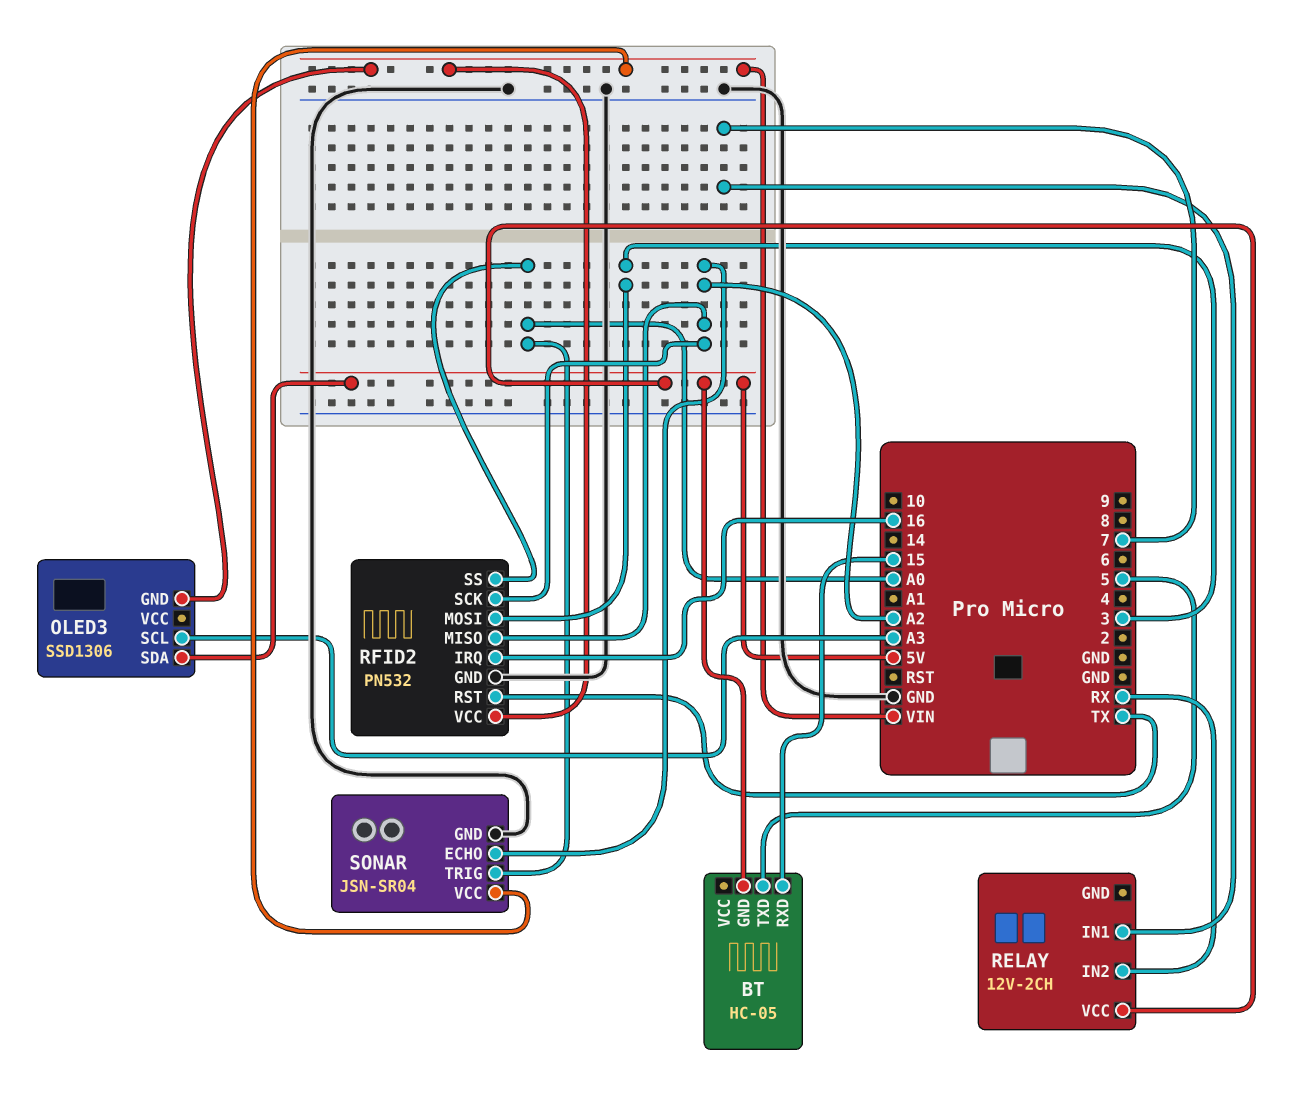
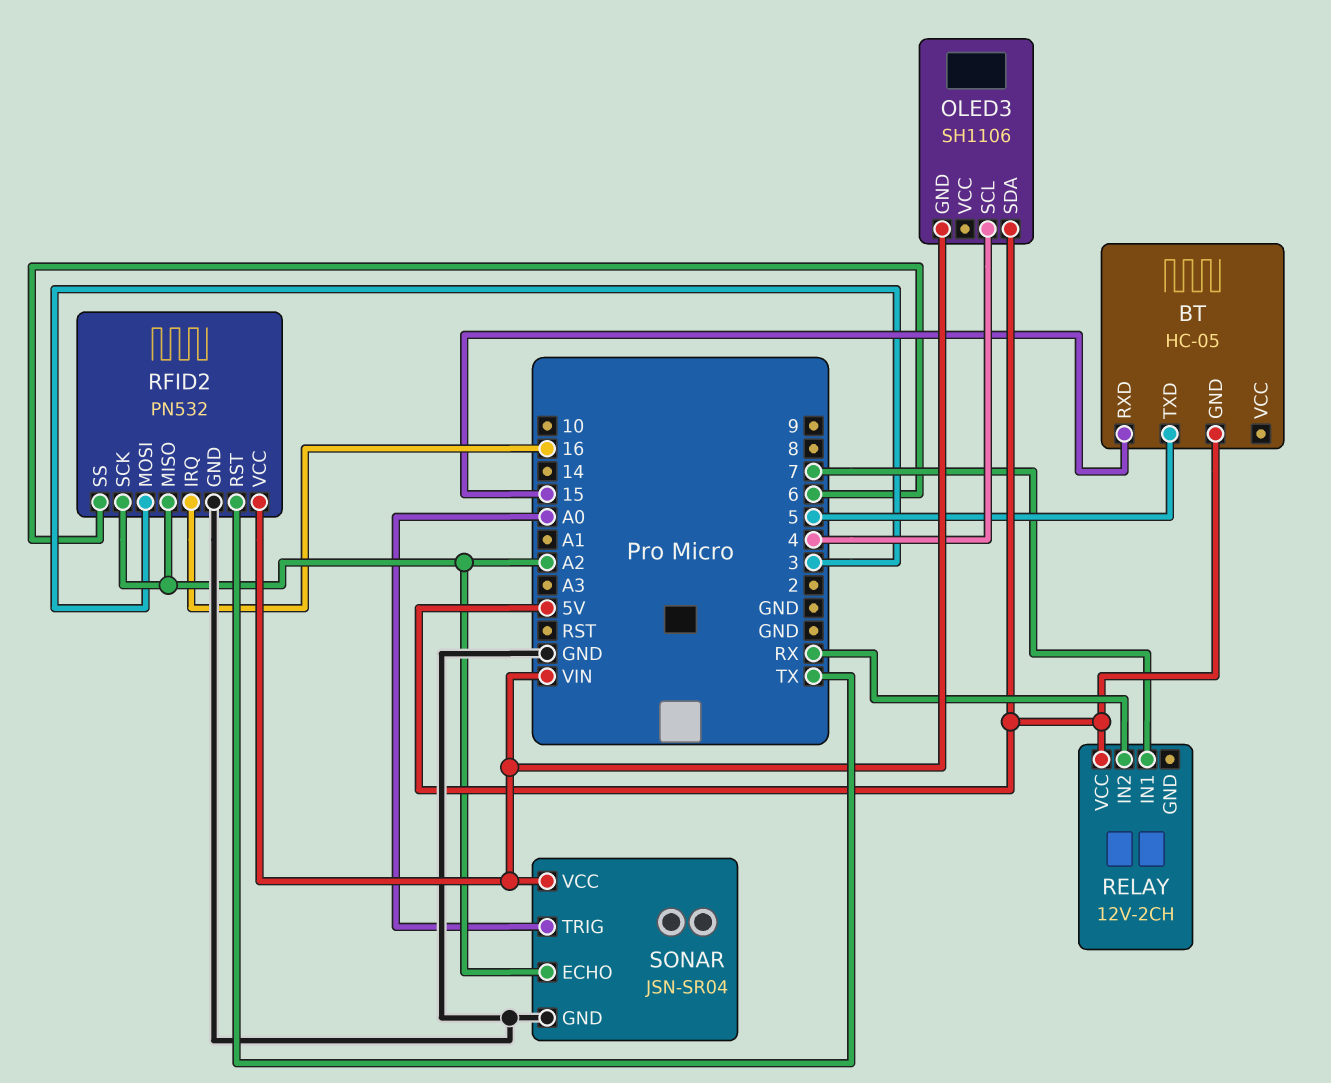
OLED3: SSD1306 -> SH1106
OLED3 pin SCL: A3 -> 4
RFID2 pin SS: A0 -> 6

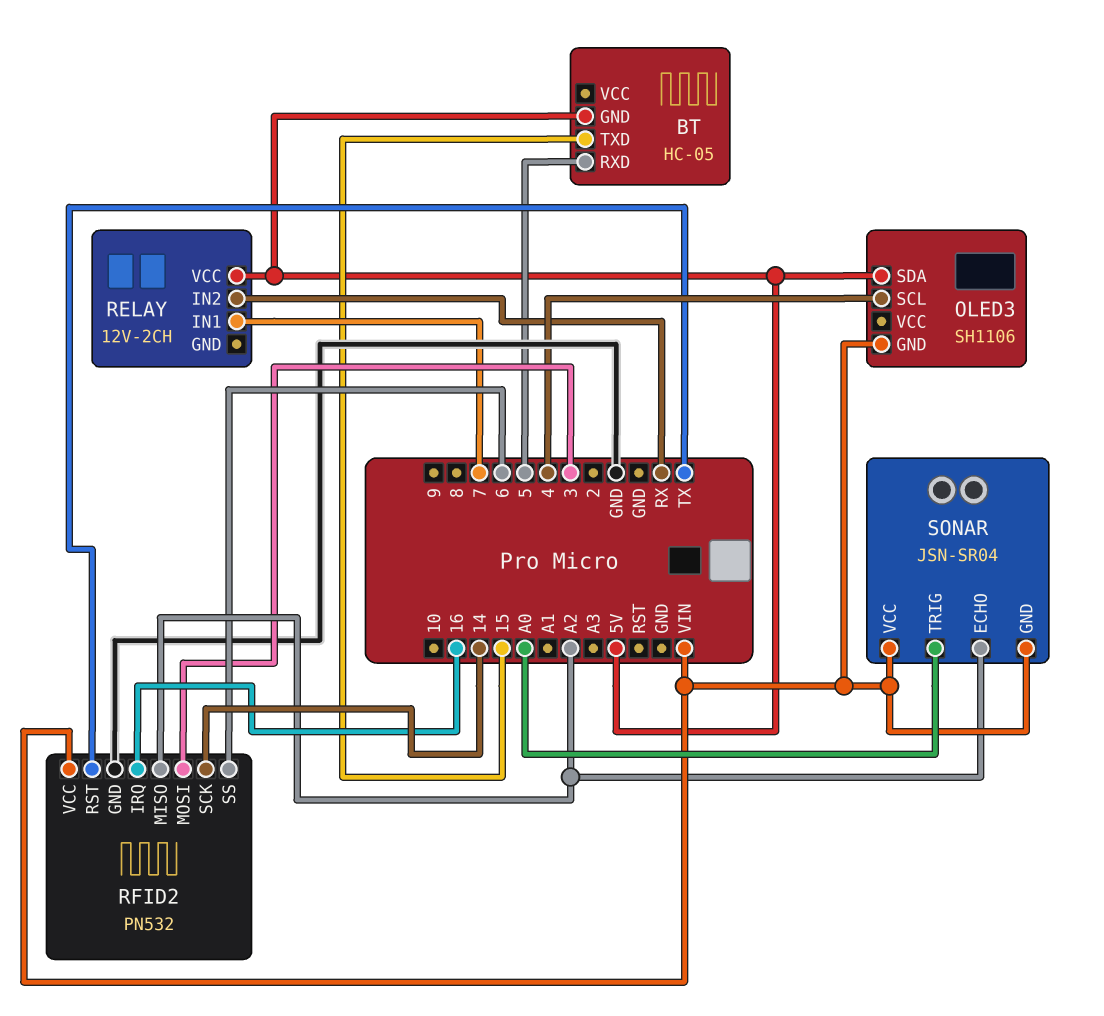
BT pin RXD: 15 -> 5
BT pin TXD: 5 -> 15
RFID2 pin SCK: A2 -> 14
SONAR pin GND: GND -> VIN

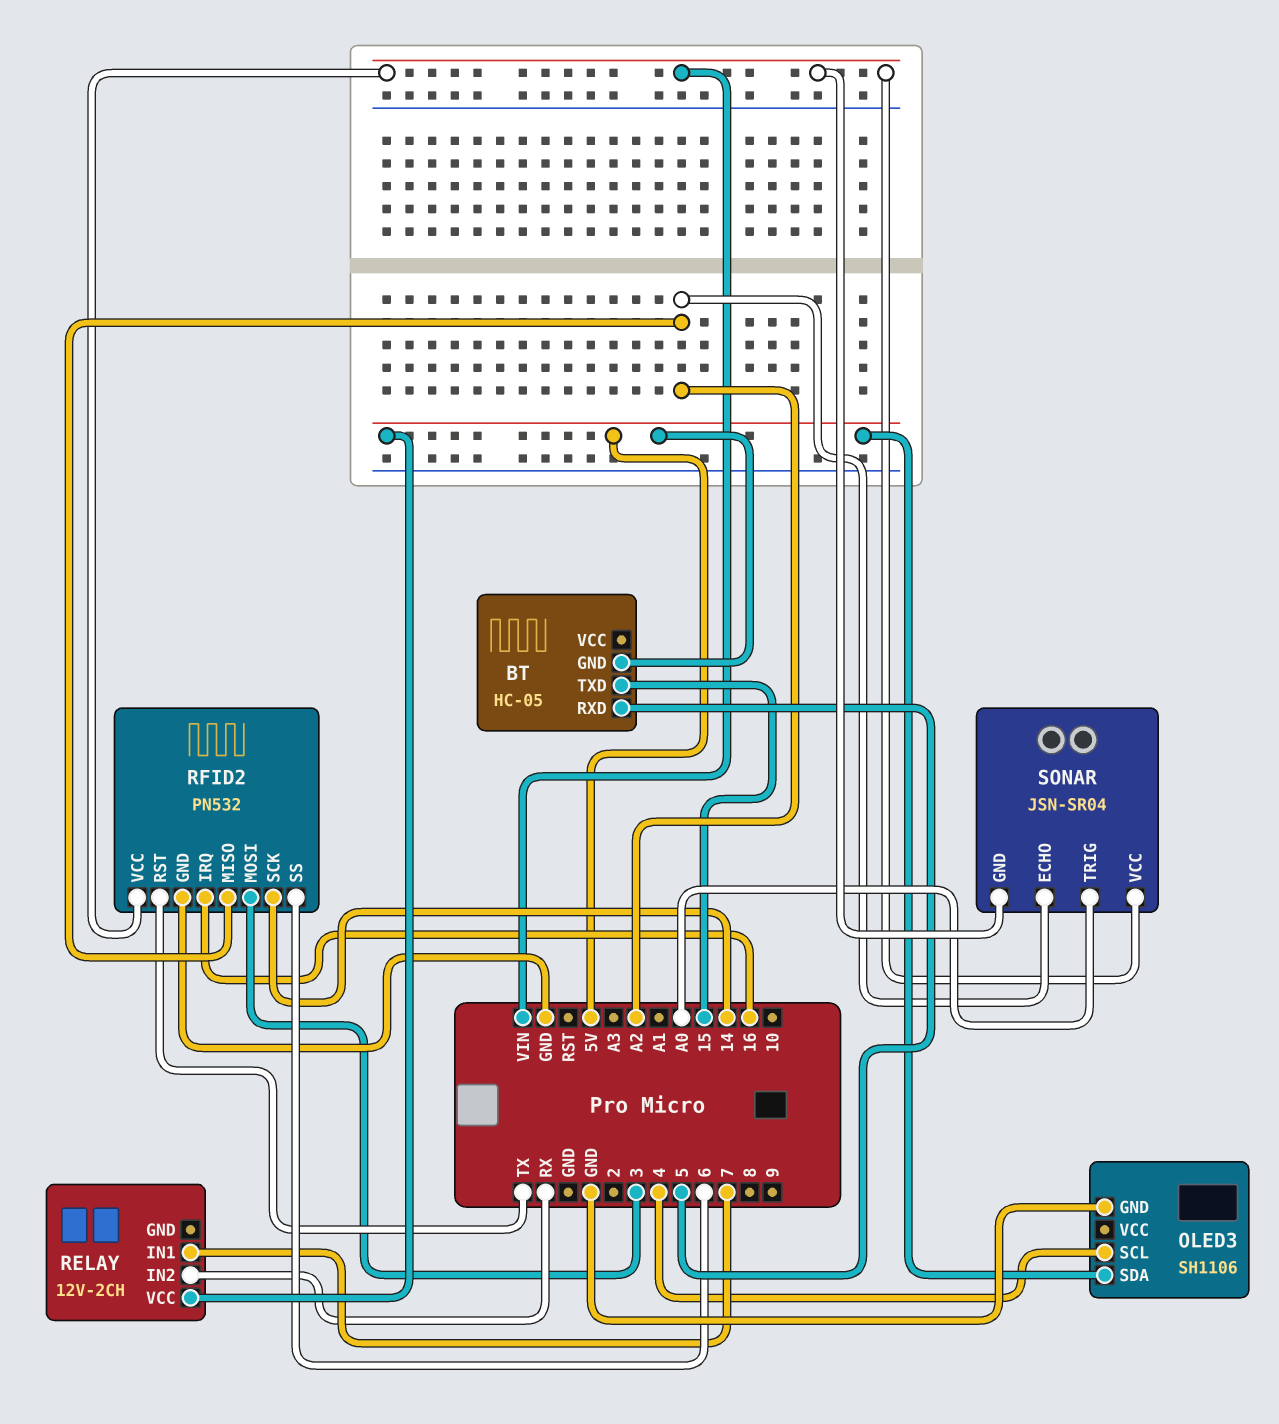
OLED3 pin GND: VIN -> GND

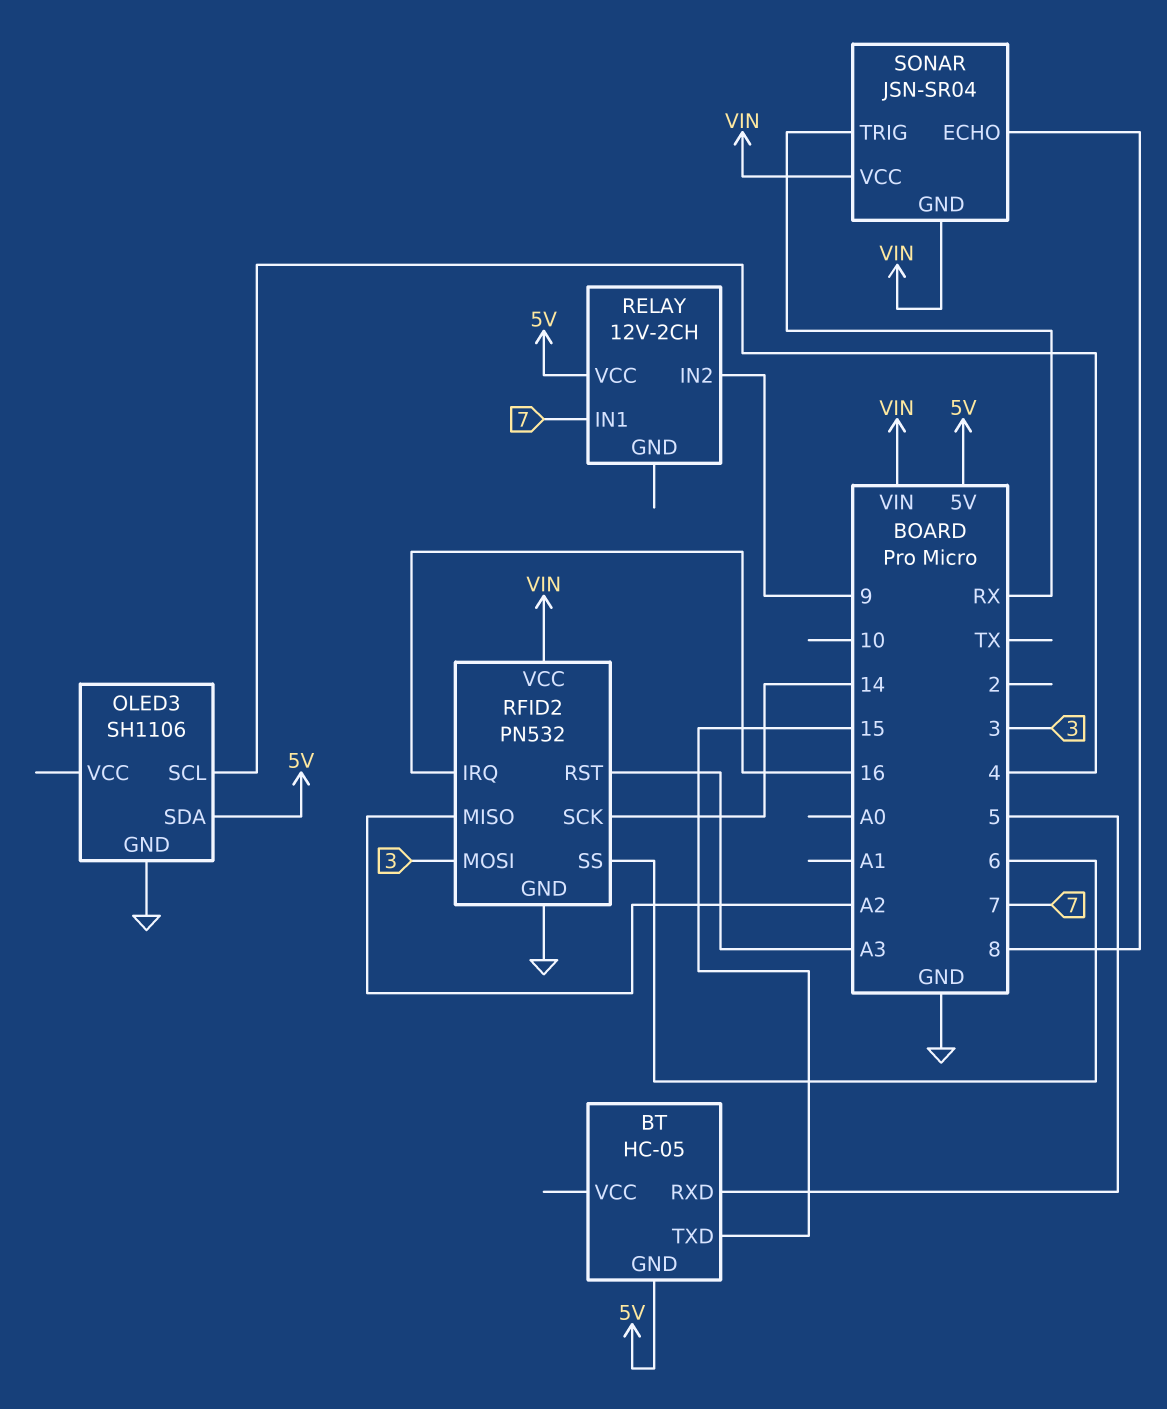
RELAY pin IN2: RX -> 9
RFID2 pin RST: TX -> A3
SONAR pin ECHO: A2 -> 8
SONAR pin TRIG: A0 -> RX

